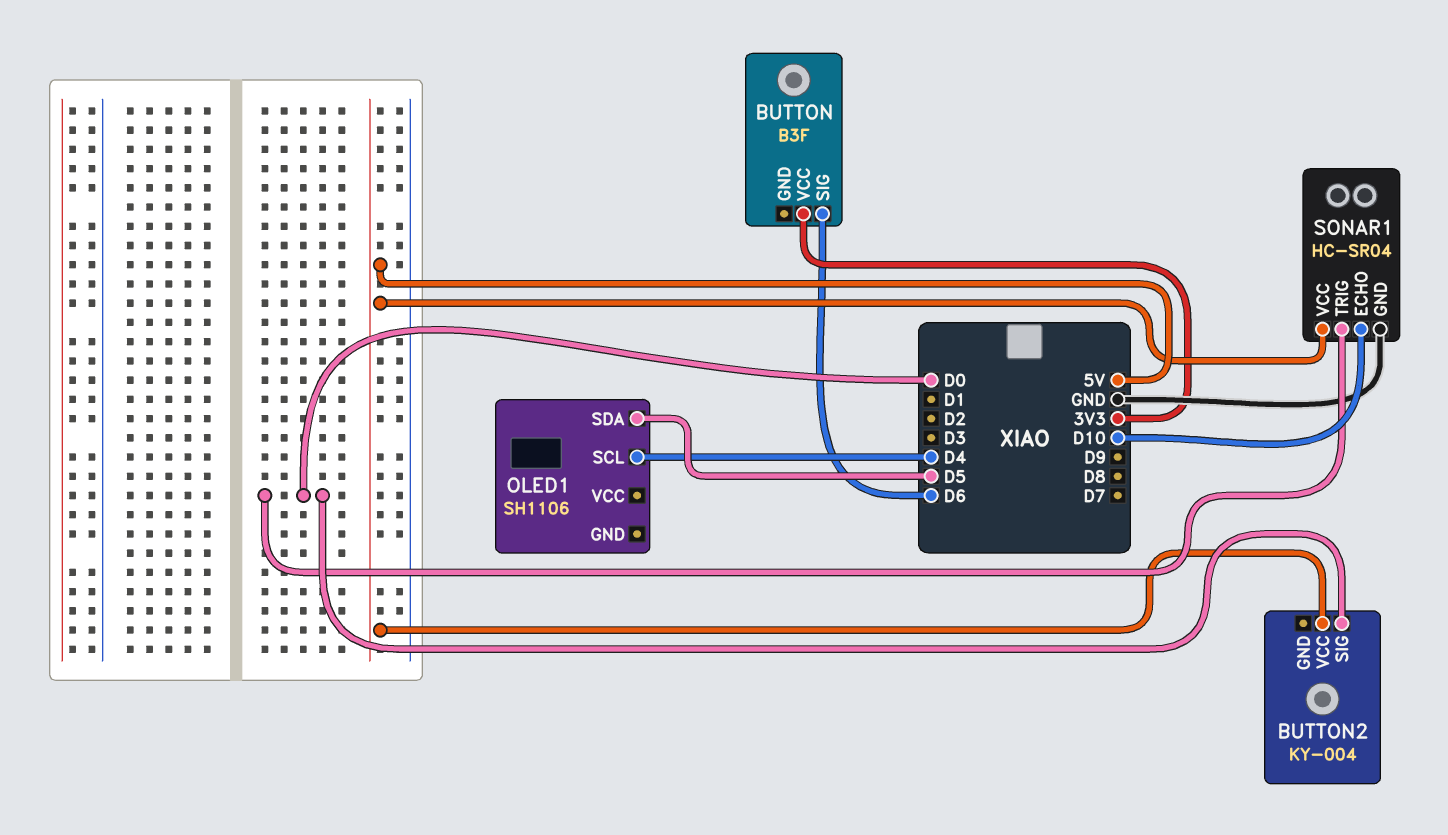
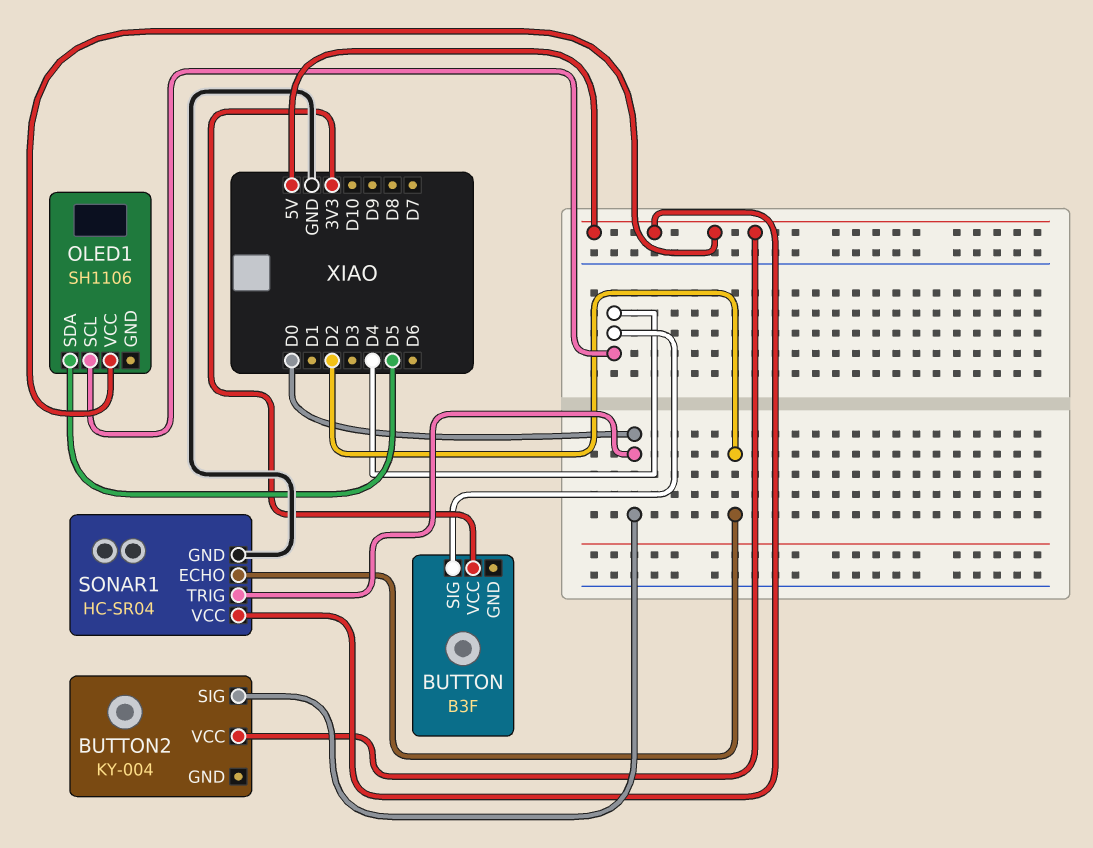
BUTTON pin SIG: D6 -> D4
OLED1 pin VCC: none -> 5V
SONAR1 pin ECHO: D10 -> D2

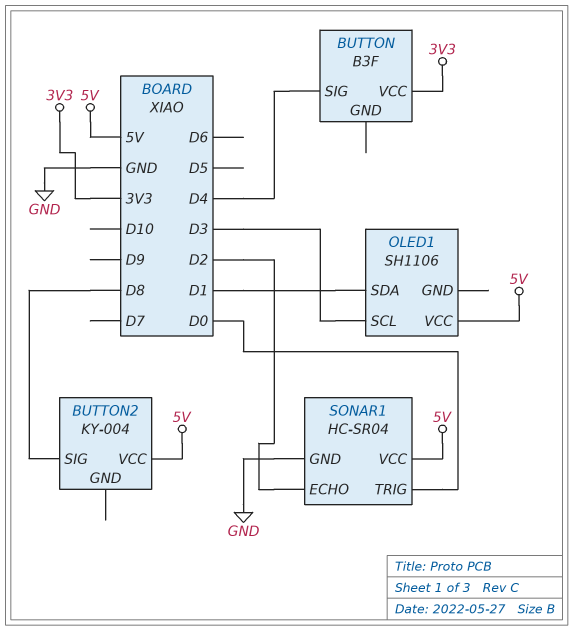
BUTTON2 pin SIG: D0 -> D8
OLED1 pin SCL: D4 -> D3
OLED1 pin SDA: D5 -> D1

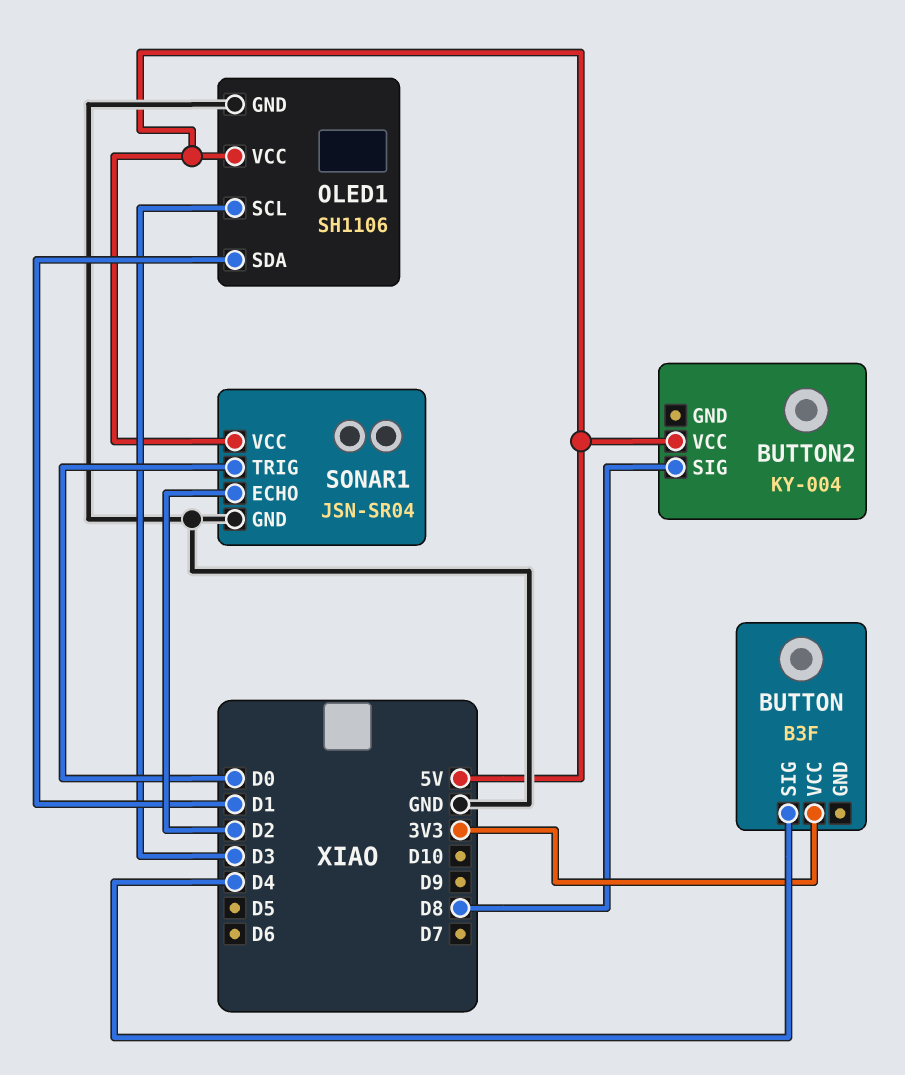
OLED1 pin GND: none -> GND
SONAR1: HC-SR04 -> JSN-SR04

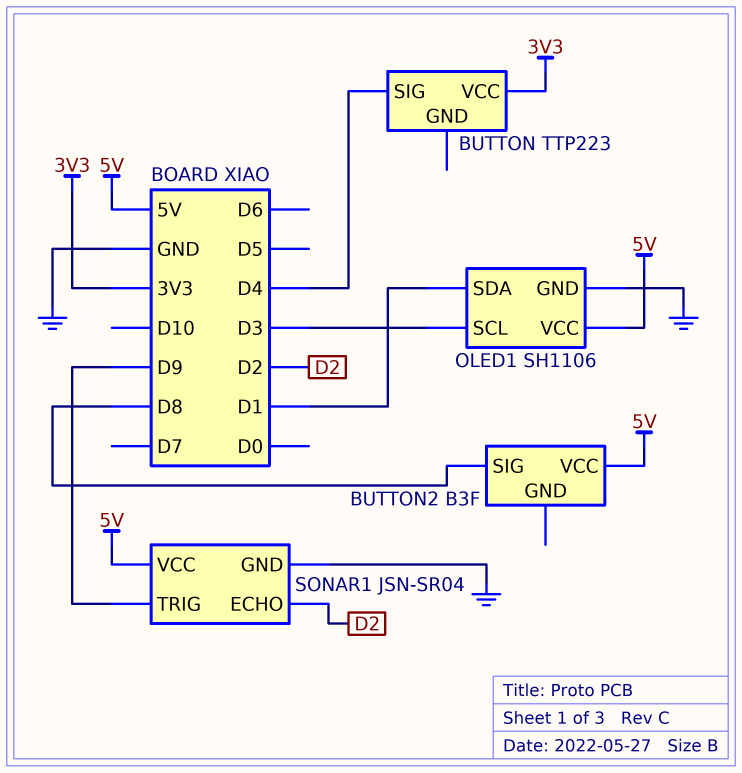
BUTTON: B3F -> TTP223
BUTTON2: KY-004 -> B3F
SONAR1 pin TRIG: D0 -> D9

